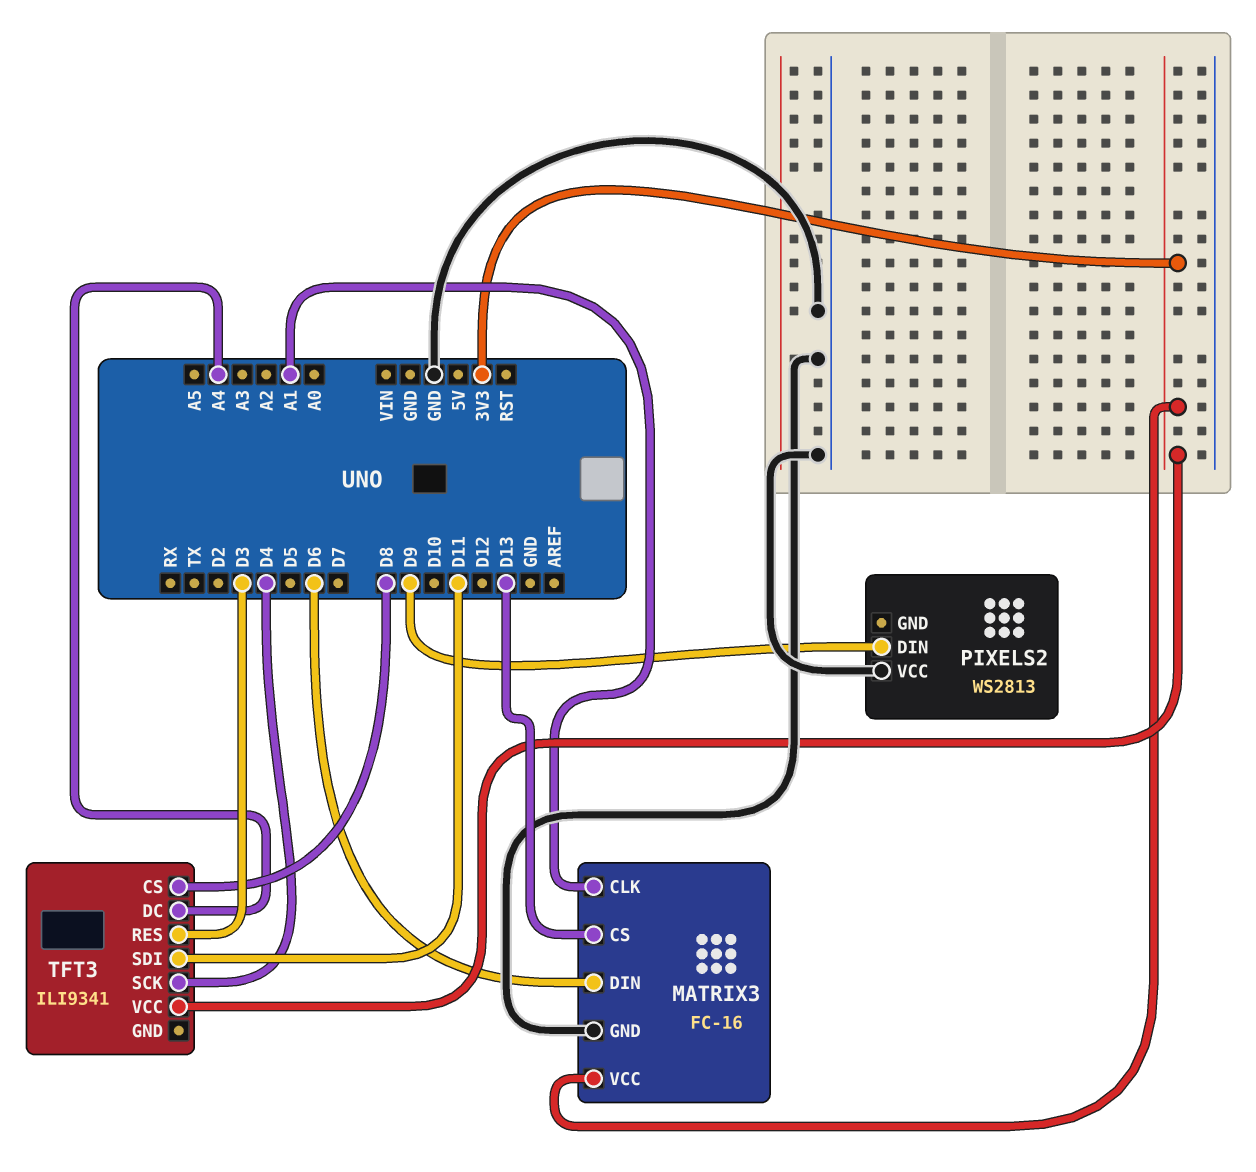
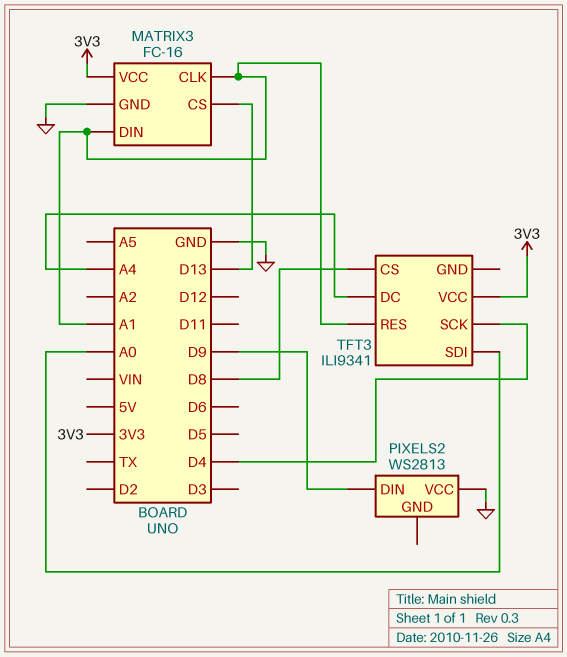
MATRIX3 pin DIN: D6 -> A1
TFT3 pin RES: D3 -> A1
TFT3 pin SDI: D11 -> A0

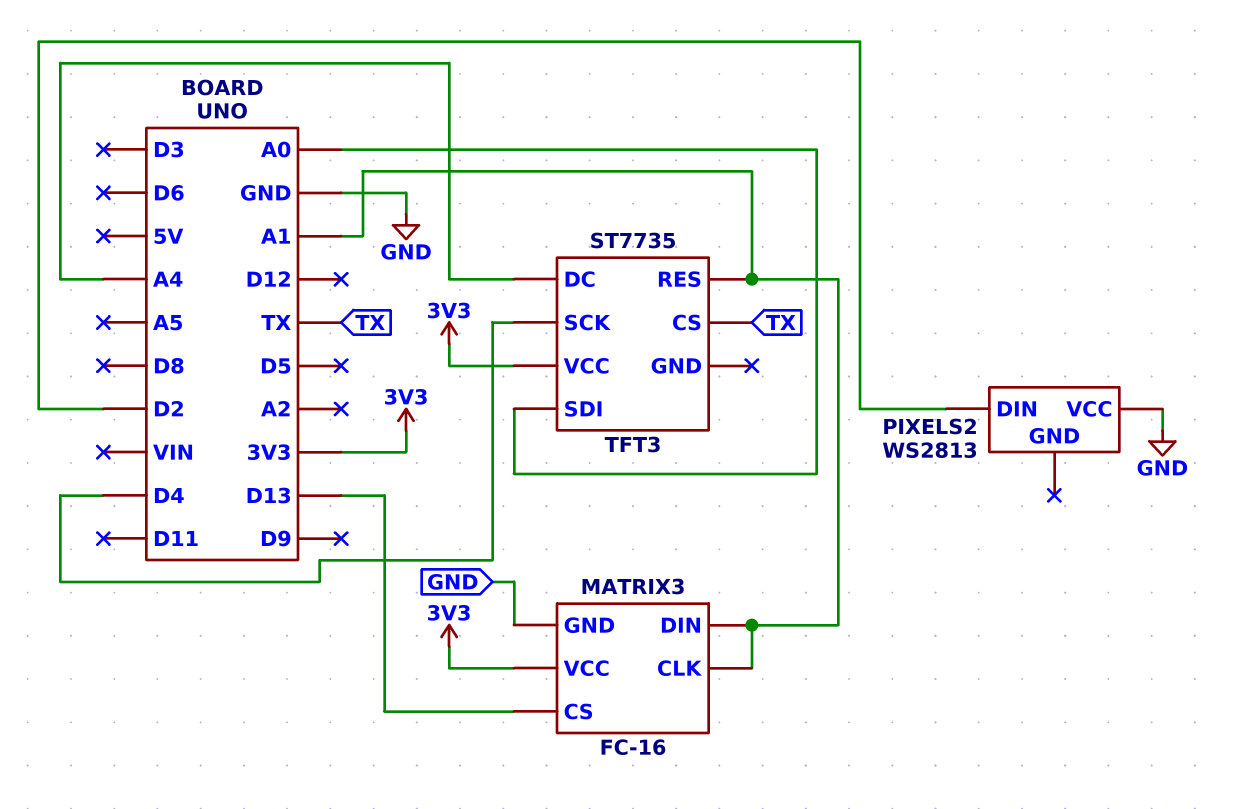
PIXELS2 pin DIN: D9 -> D2
TFT3: ILI9341 -> ST7735
TFT3 pin CS: D8 -> TX

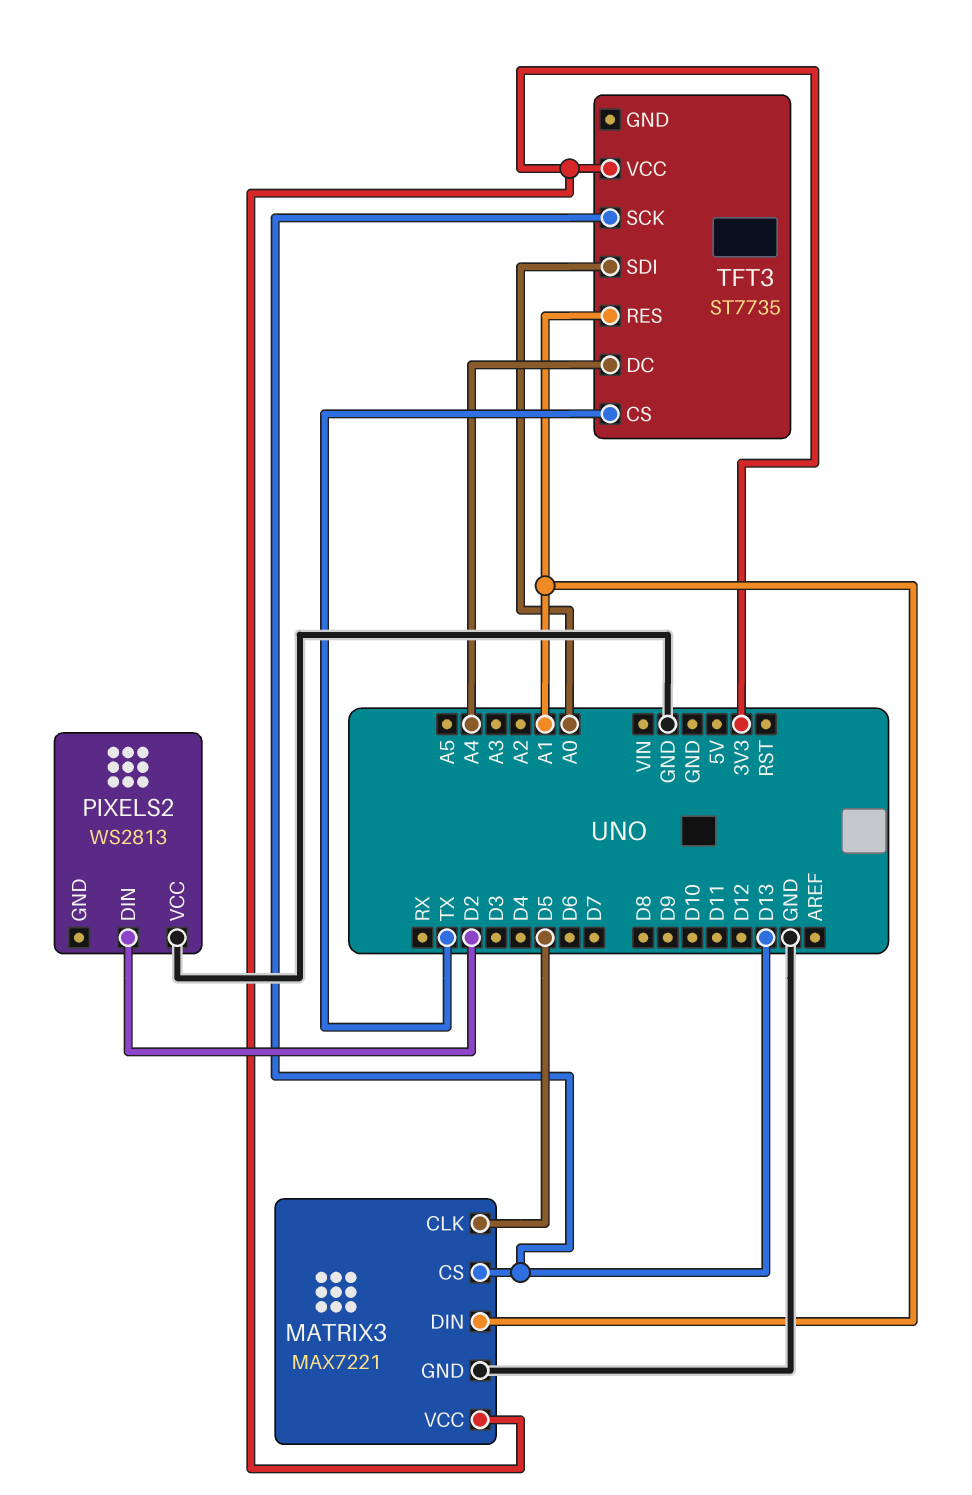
MATRIX3: FC-16 -> MAX7221
MATRIX3 pin CLK: A1 -> D5
TFT3 pin SCK: D4 -> D13

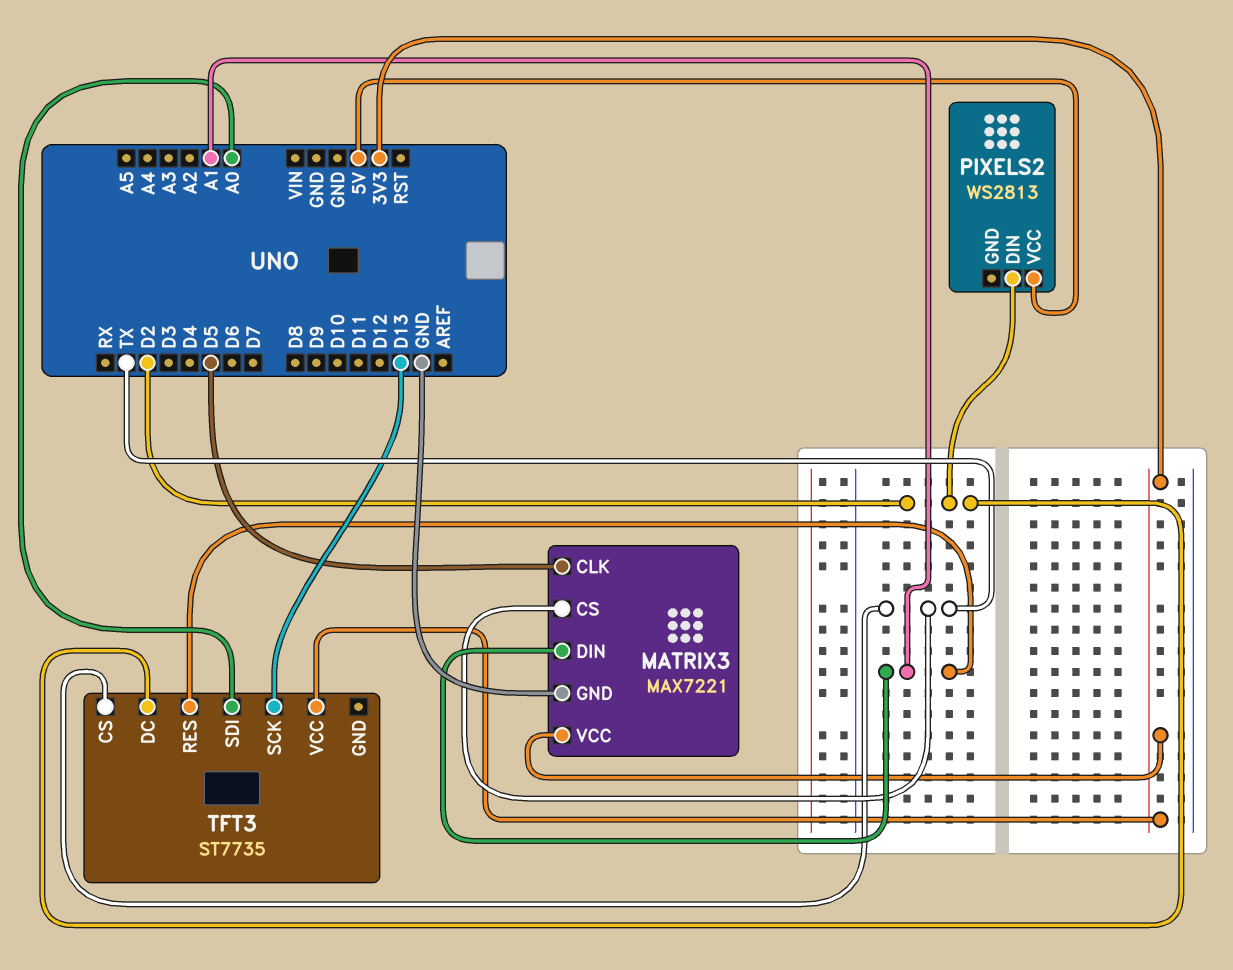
MATRIX3 pin CS: D13 -> TX
PIXELS2 pin VCC: GND -> 5V
TFT3 pin DC: A4 -> D2

